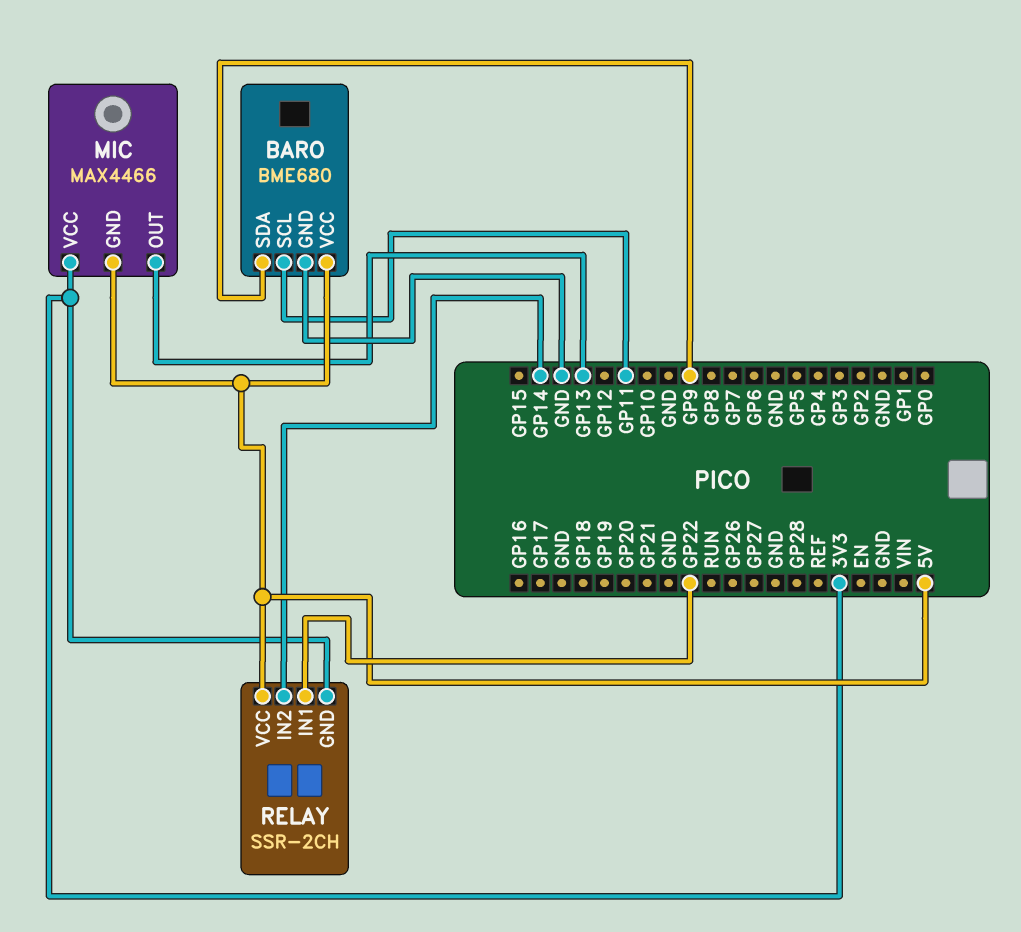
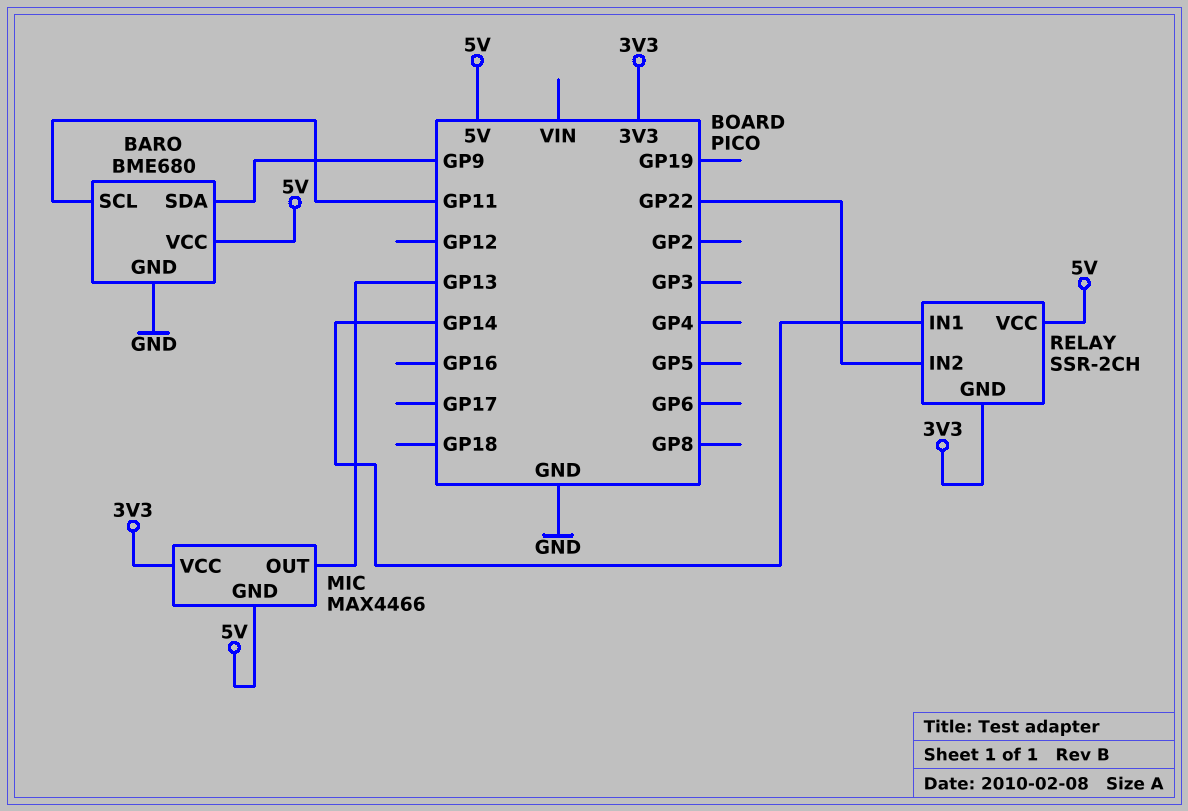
RELAY pin IN1: GP22 -> GP14
RELAY pin IN2: GP14 -> GP22

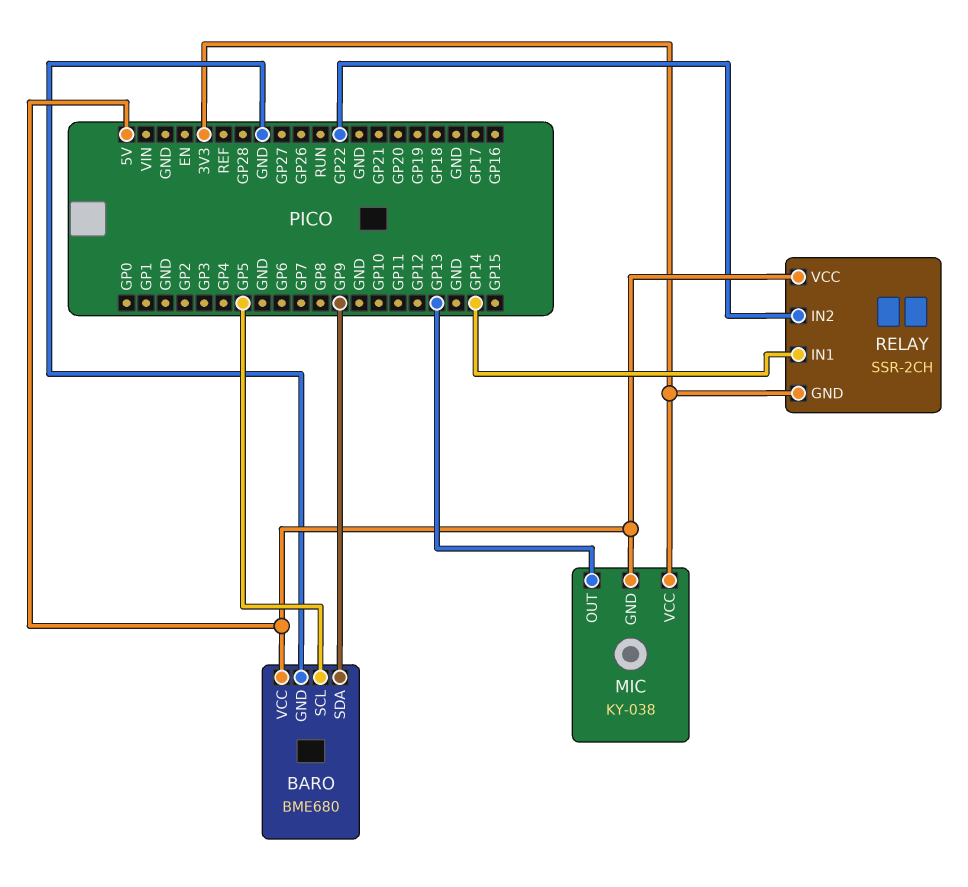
BARO pin SCL: GP11 -> GP5
MIC: MAX4466 -> KY-038

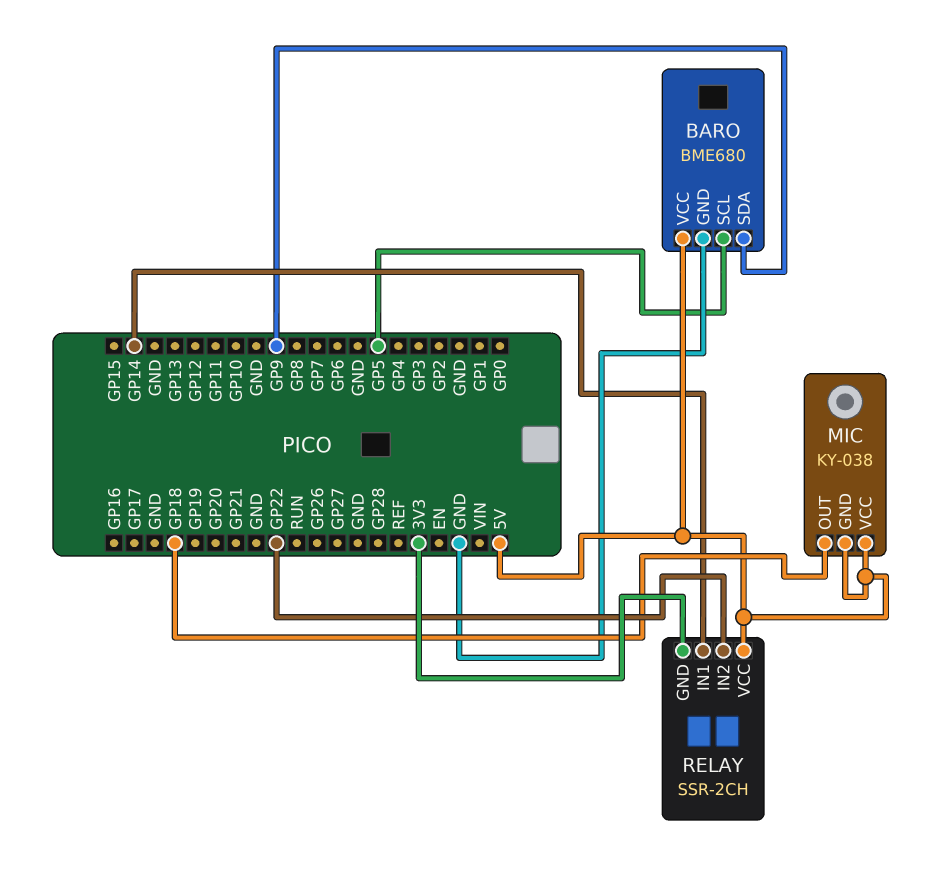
MIC pin OUT: GP13 -> GP18
MIC pin VCC: 3V3 -> 5V

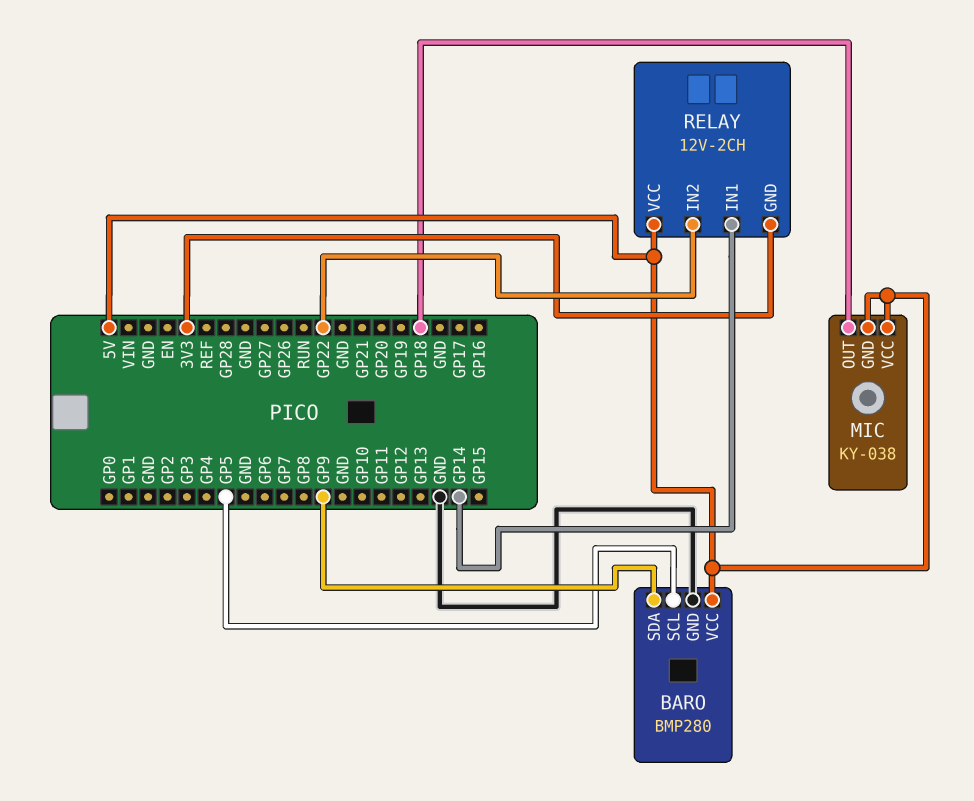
BARO: BME680 -> BMP280
RELAY: SSR-2CH -> 12V-2CH

